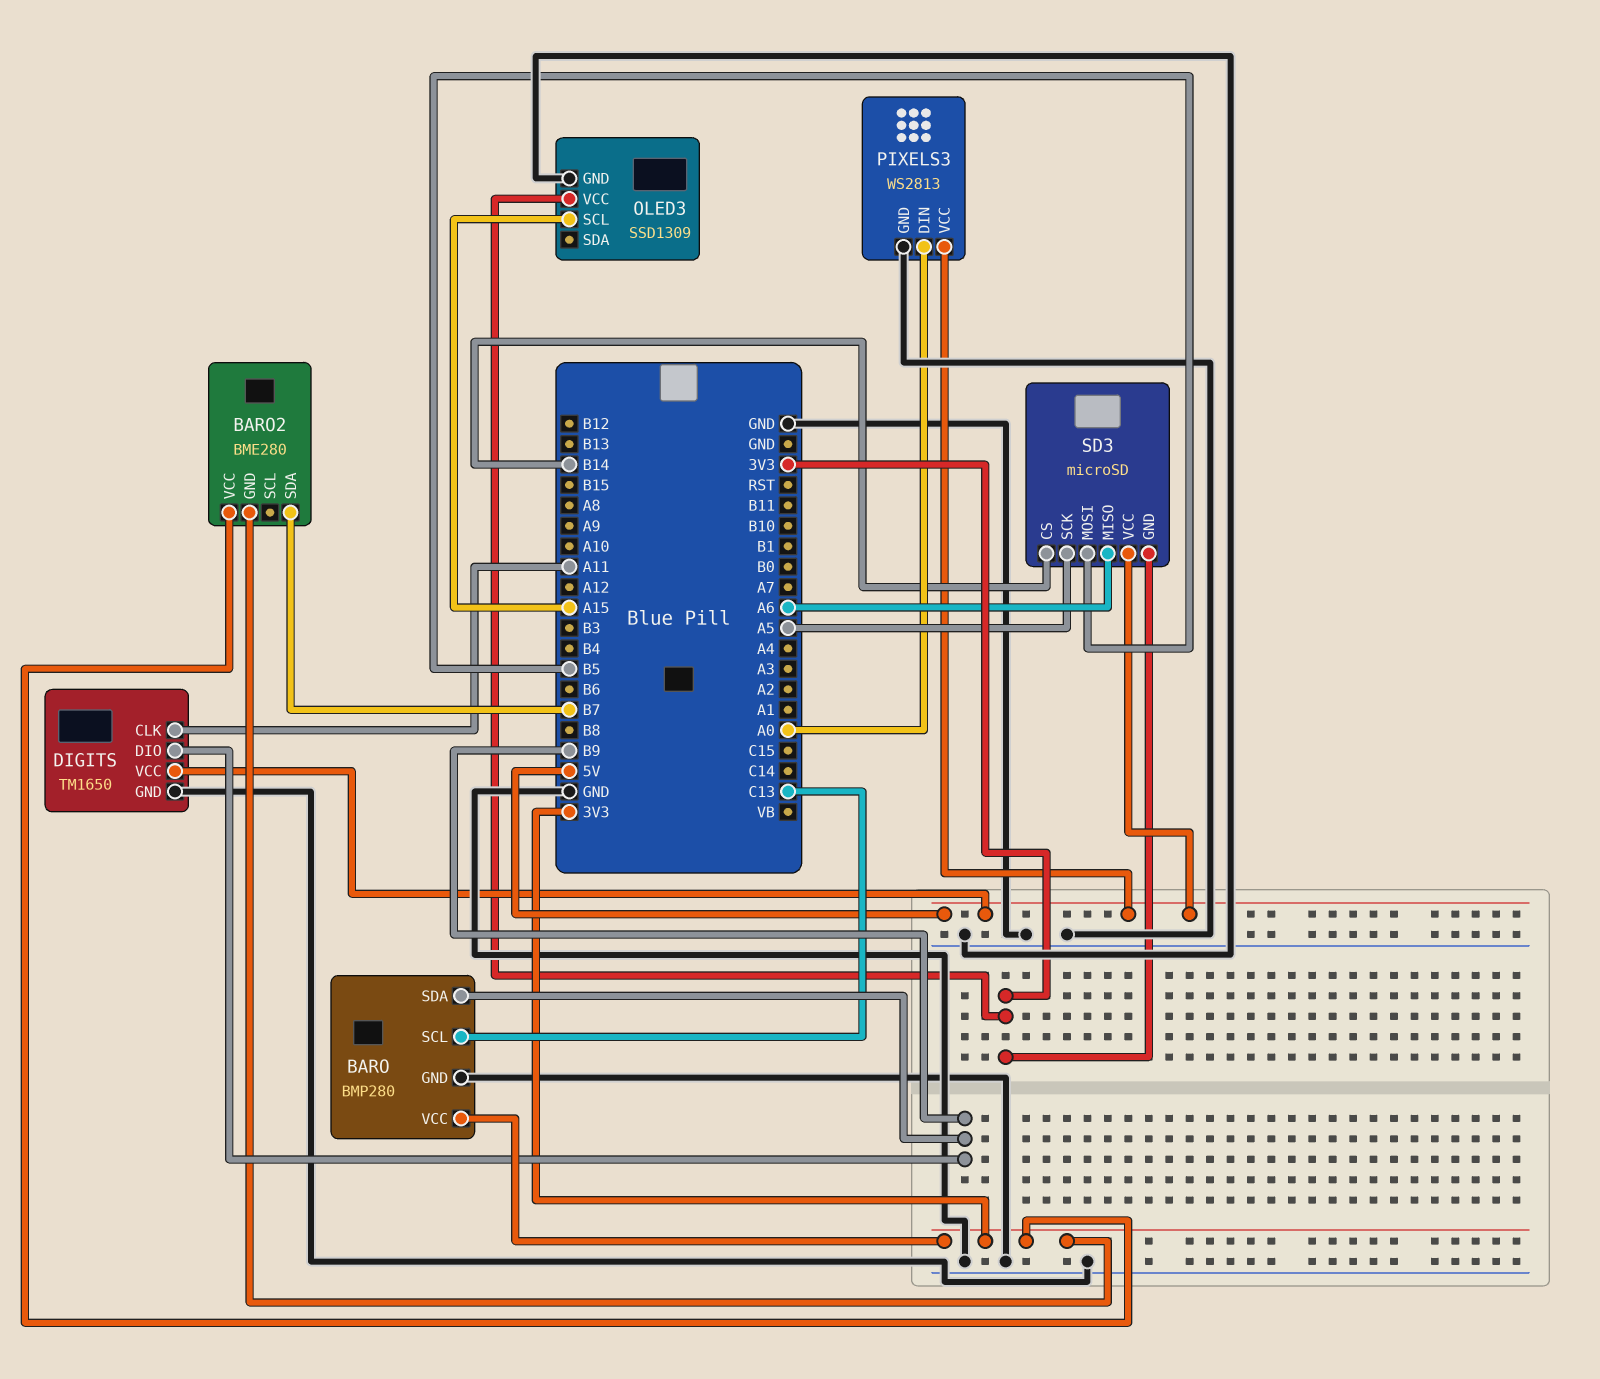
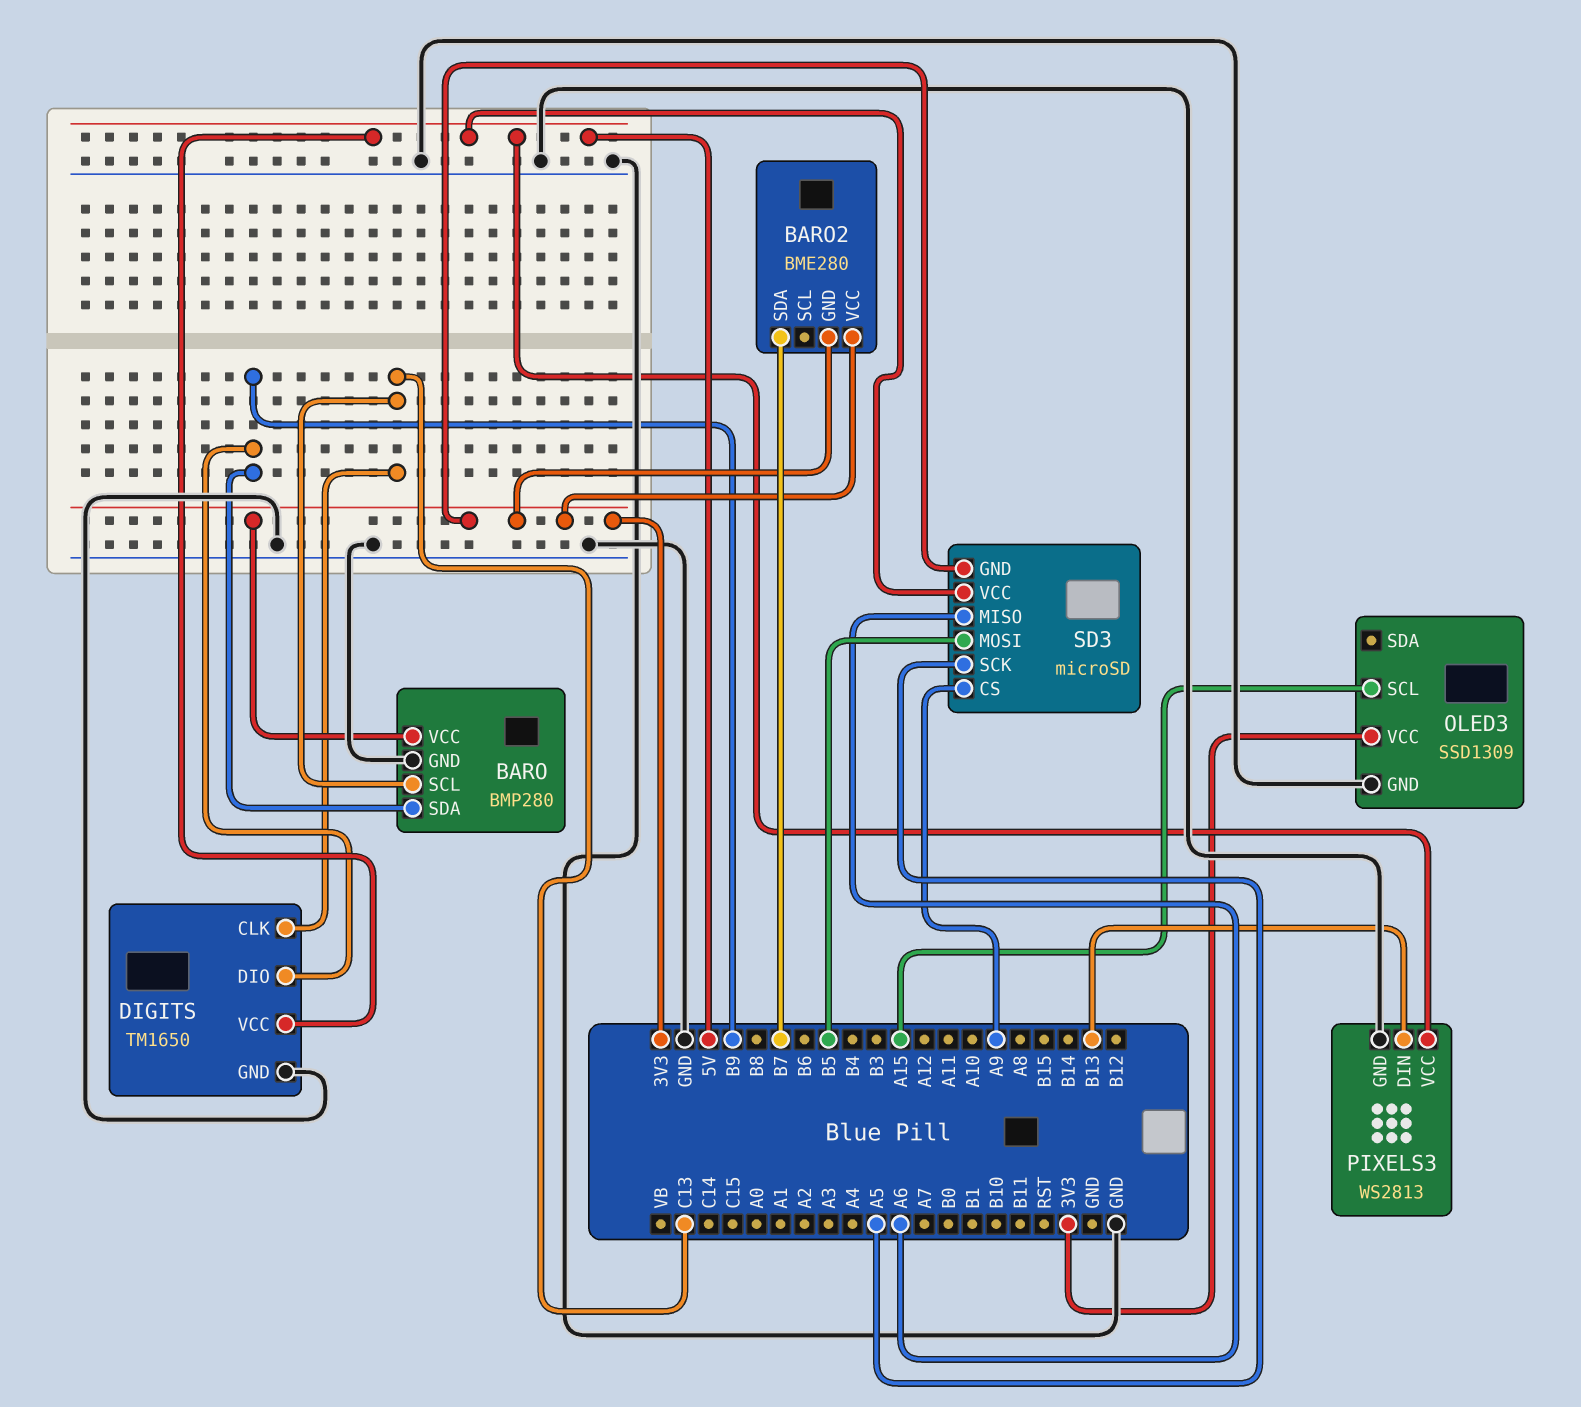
DIGITS pin CLK: A11 -> C13
PIXELS3 pin DIN: A0 -> B13
SD3 pin CS: B14 -> A9

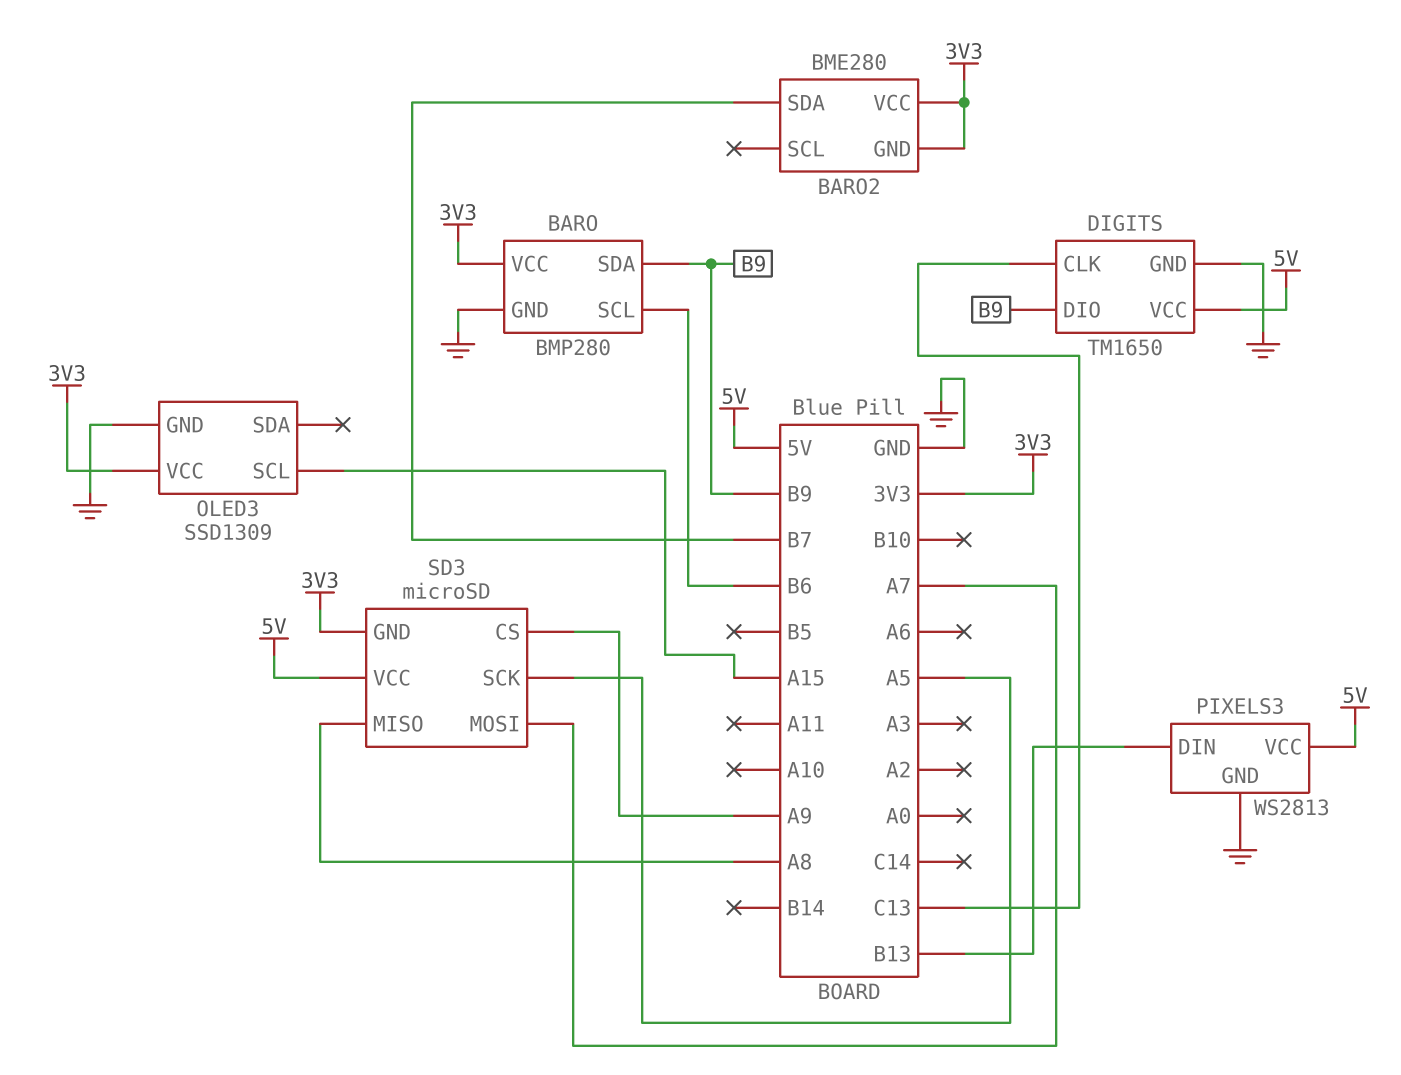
BARO pin SCL: C13 -> B6
SD3 pin MISO: A6 -> A8
SD3 pin MOSI: B5 -> A7

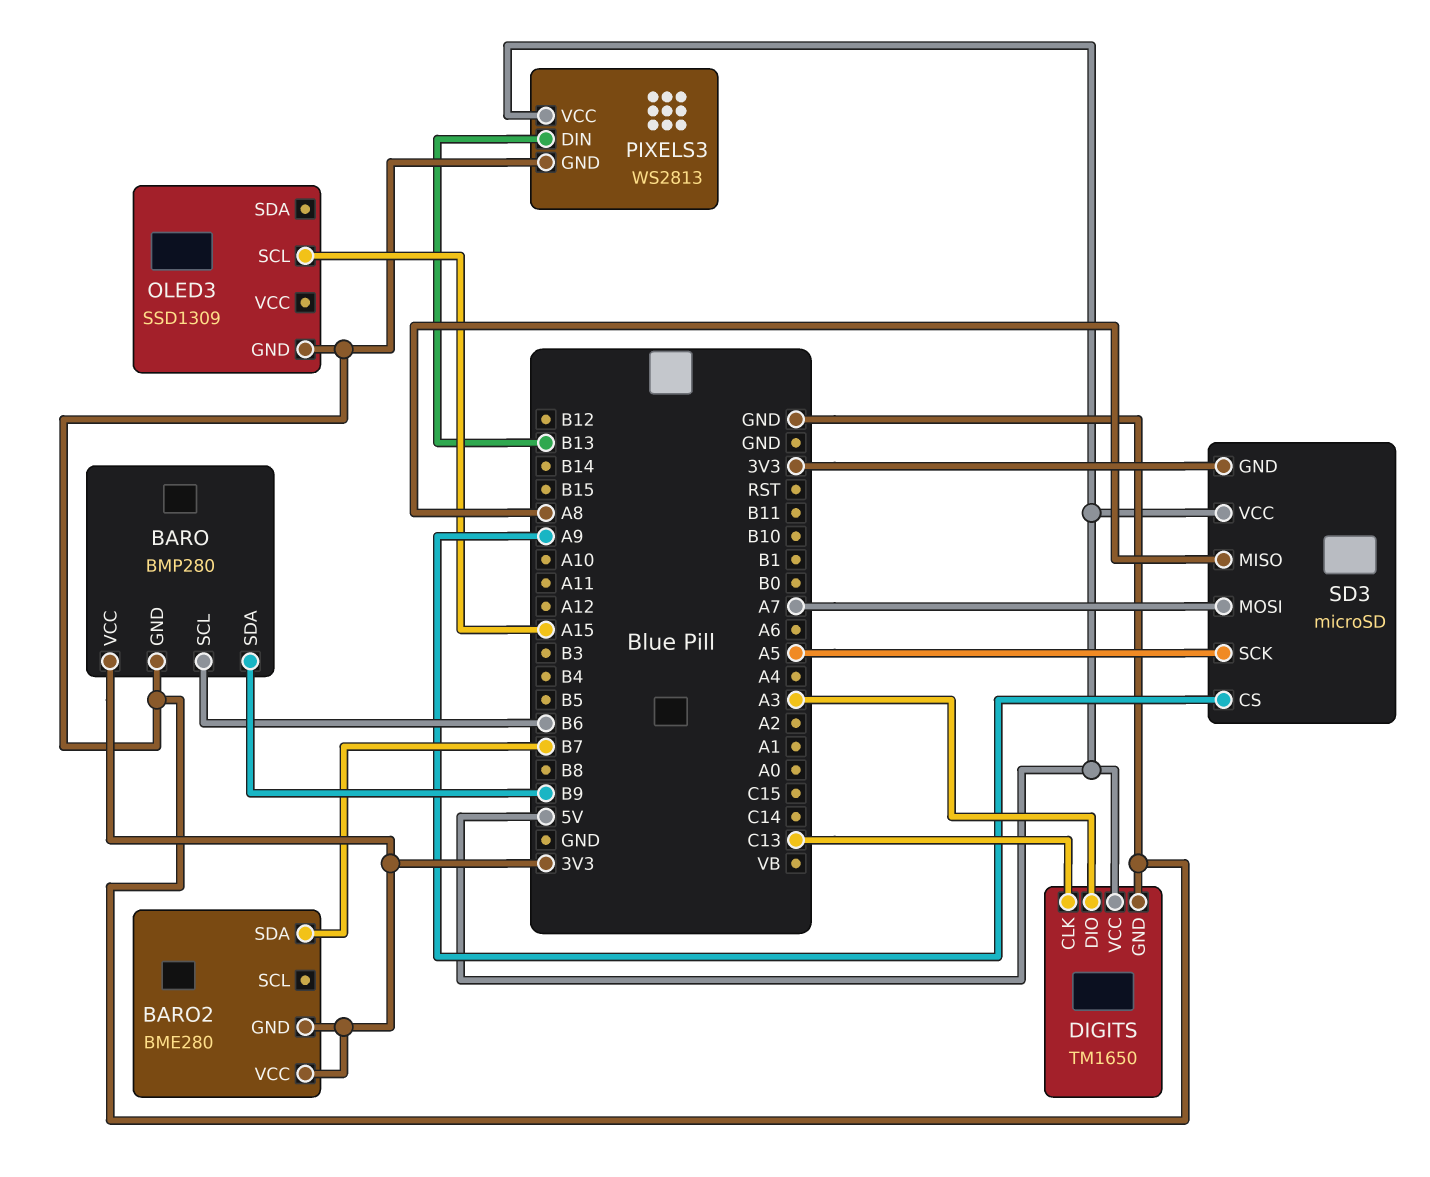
DIGITS pin DIO: B9 -> A3
OLED3 pin VCC: 3V3 -> none

